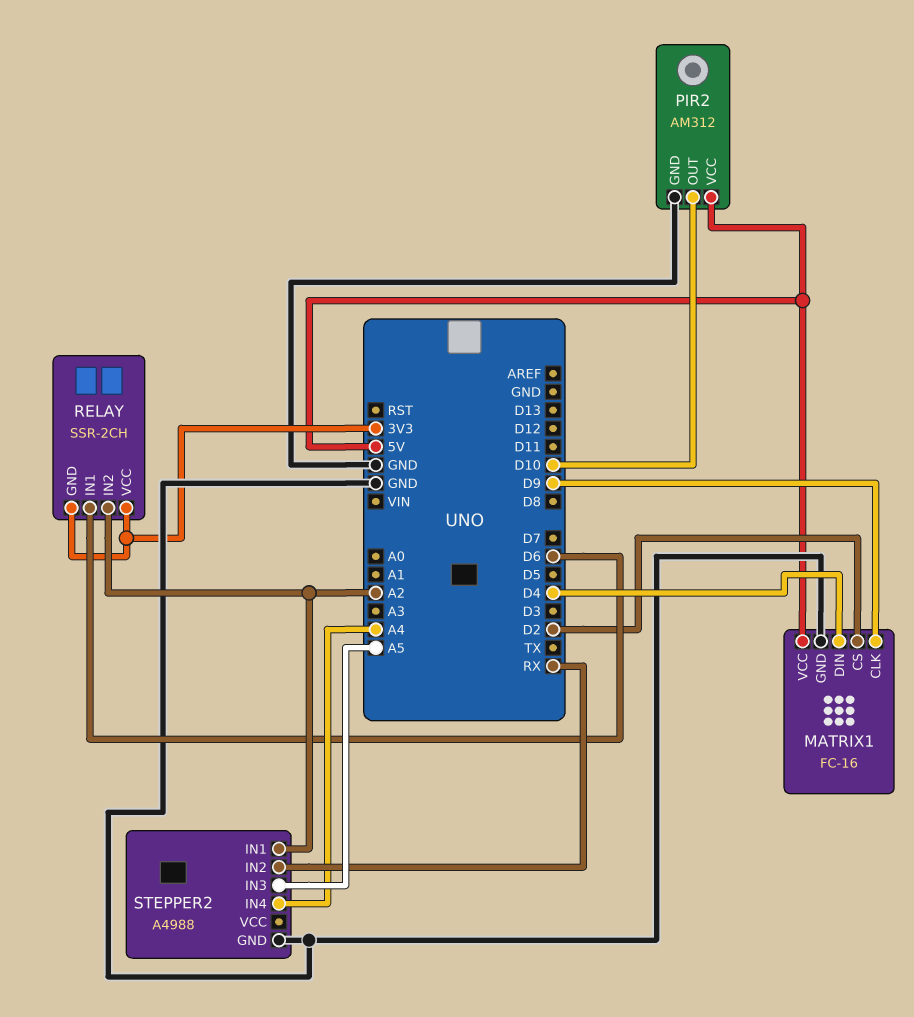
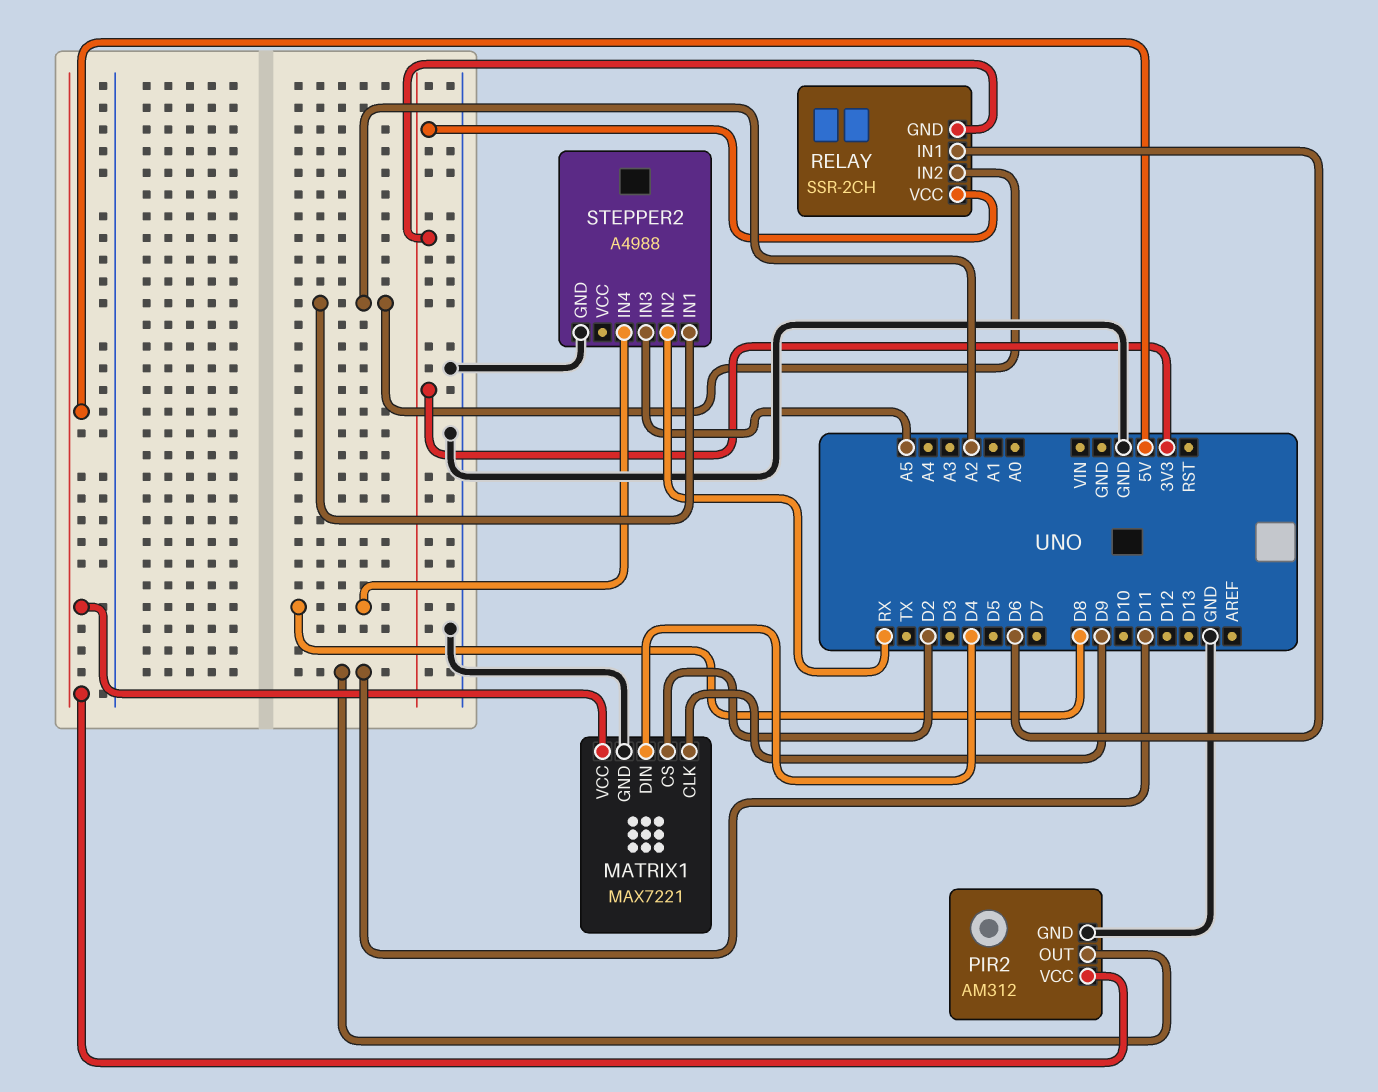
MATRIX1: FC-16 -> MAX7221
PIR2 pin OUT: D10 -> D11
STEPPER2 pin IN4: A4 -> D8

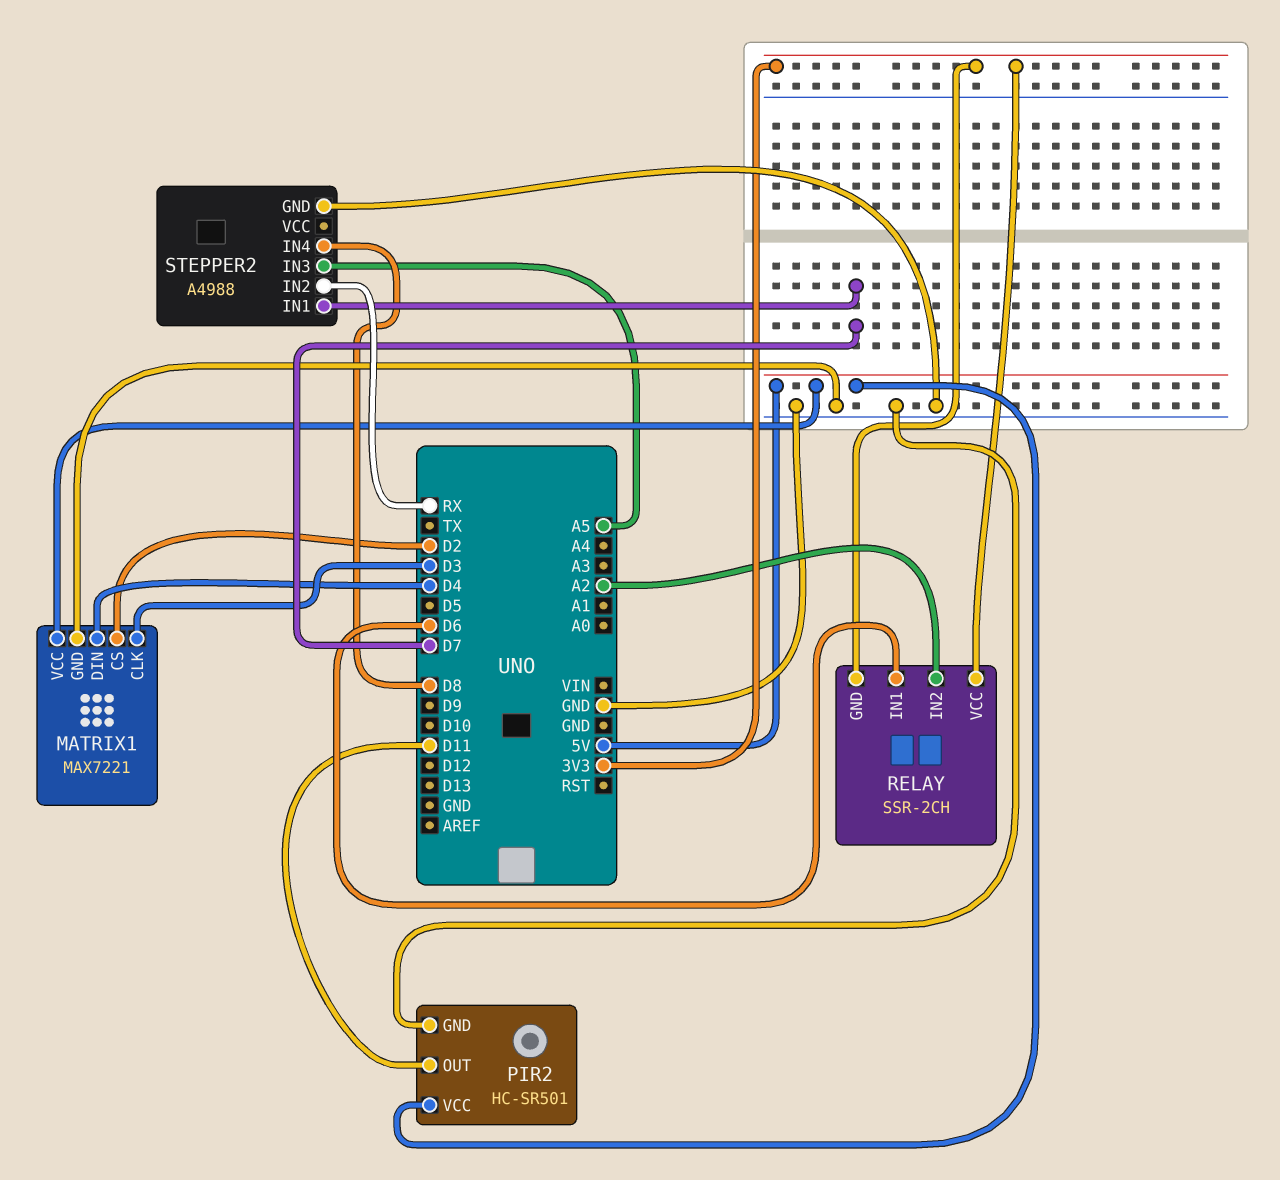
MATRIX1 pin CLK: D9 -> D3
PIR2: AM312 -> HC-SR501
STEPPER2 pin IN1: A2 -> D7

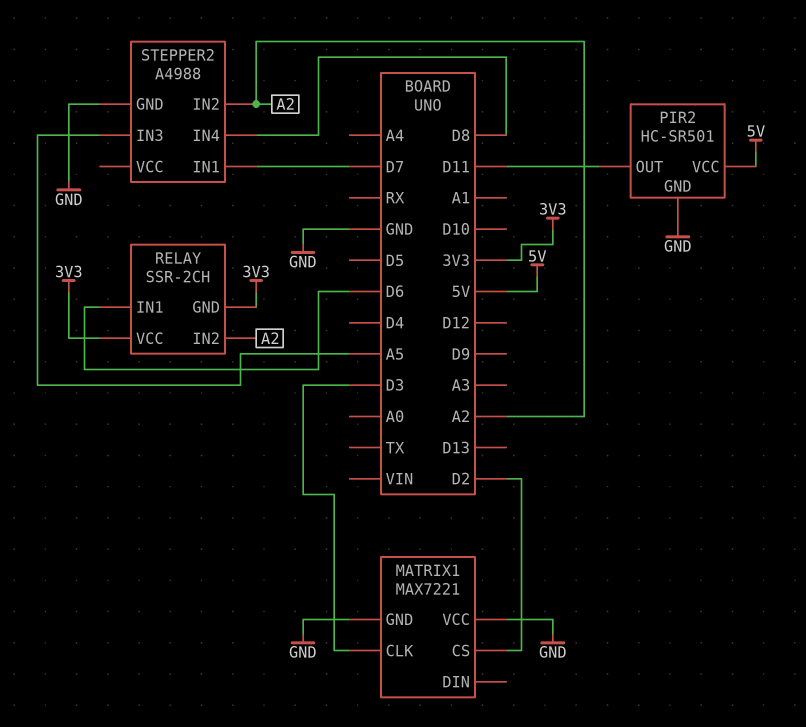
MATRIX1 pin DIN: D4 -> none
MATRIX1 pin VCC: 5V -> GND
STEPPER2 pin IN2: RX -> A2

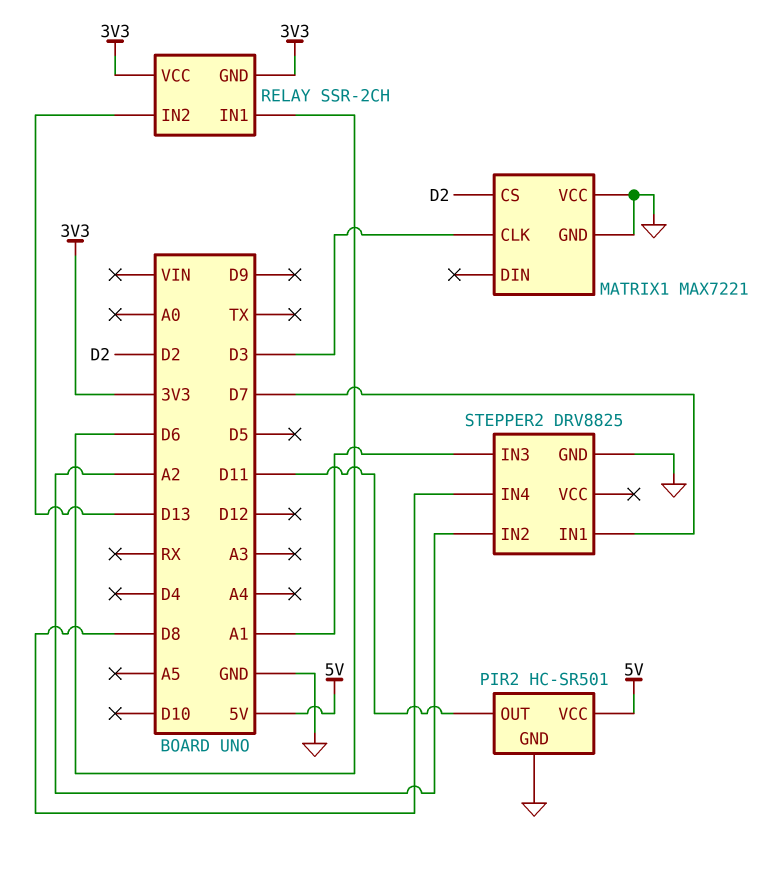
RELAY pin IN2: A2 -> D13
STEPPER2: A4988 -> DRV8825
STEPPER2 pin IN3: A5 -> A1

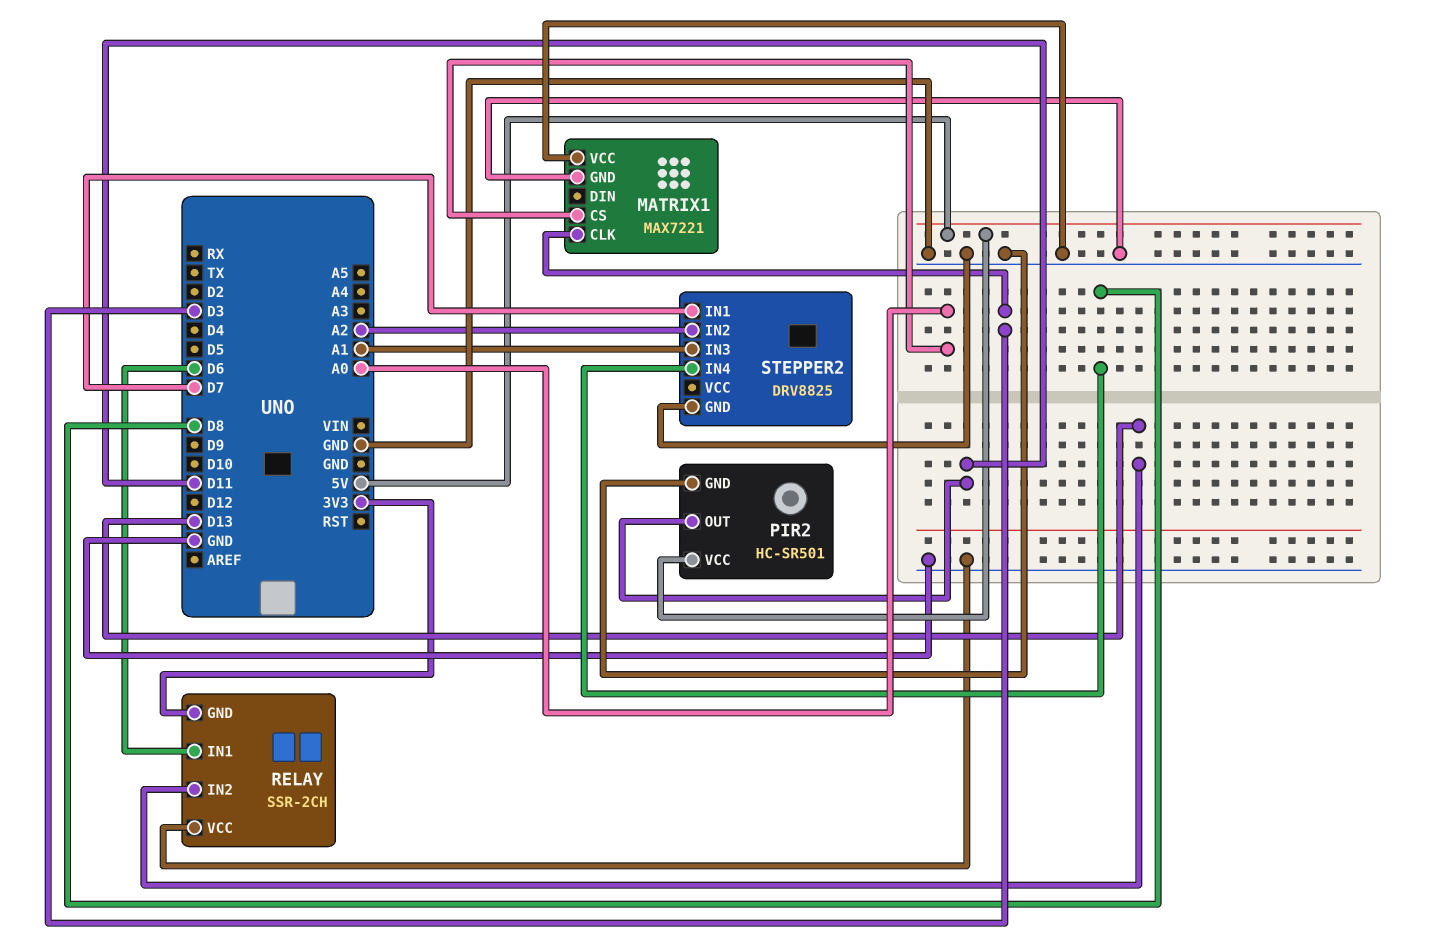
MATRIX1 pin CS: D2 -> A0
RELAY pin VCC: 3V3 -> GND

